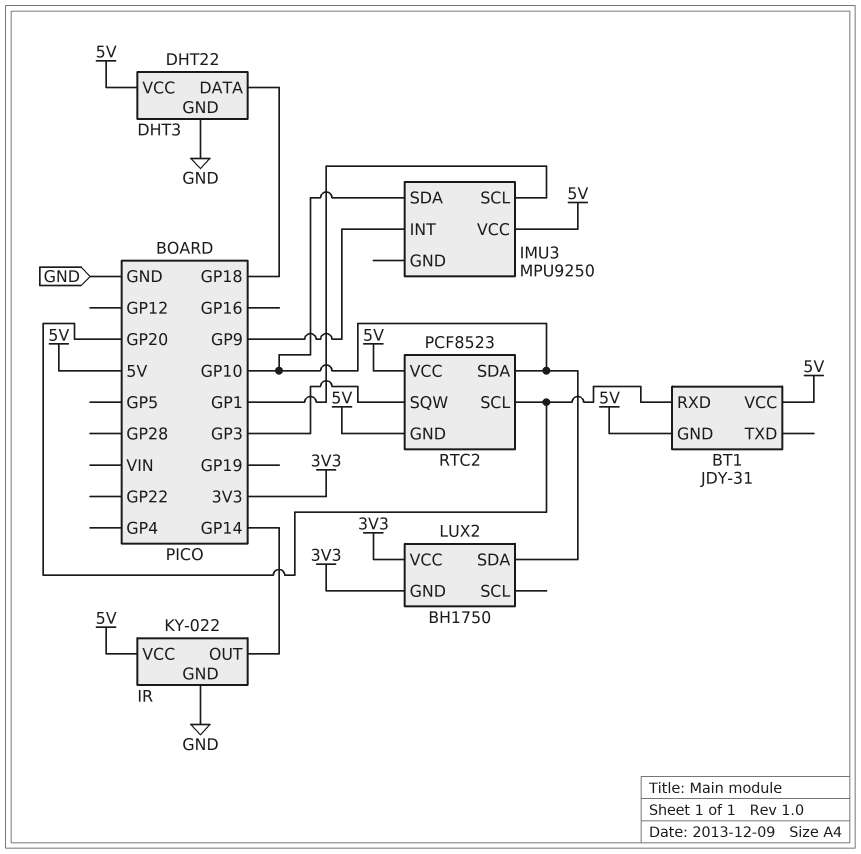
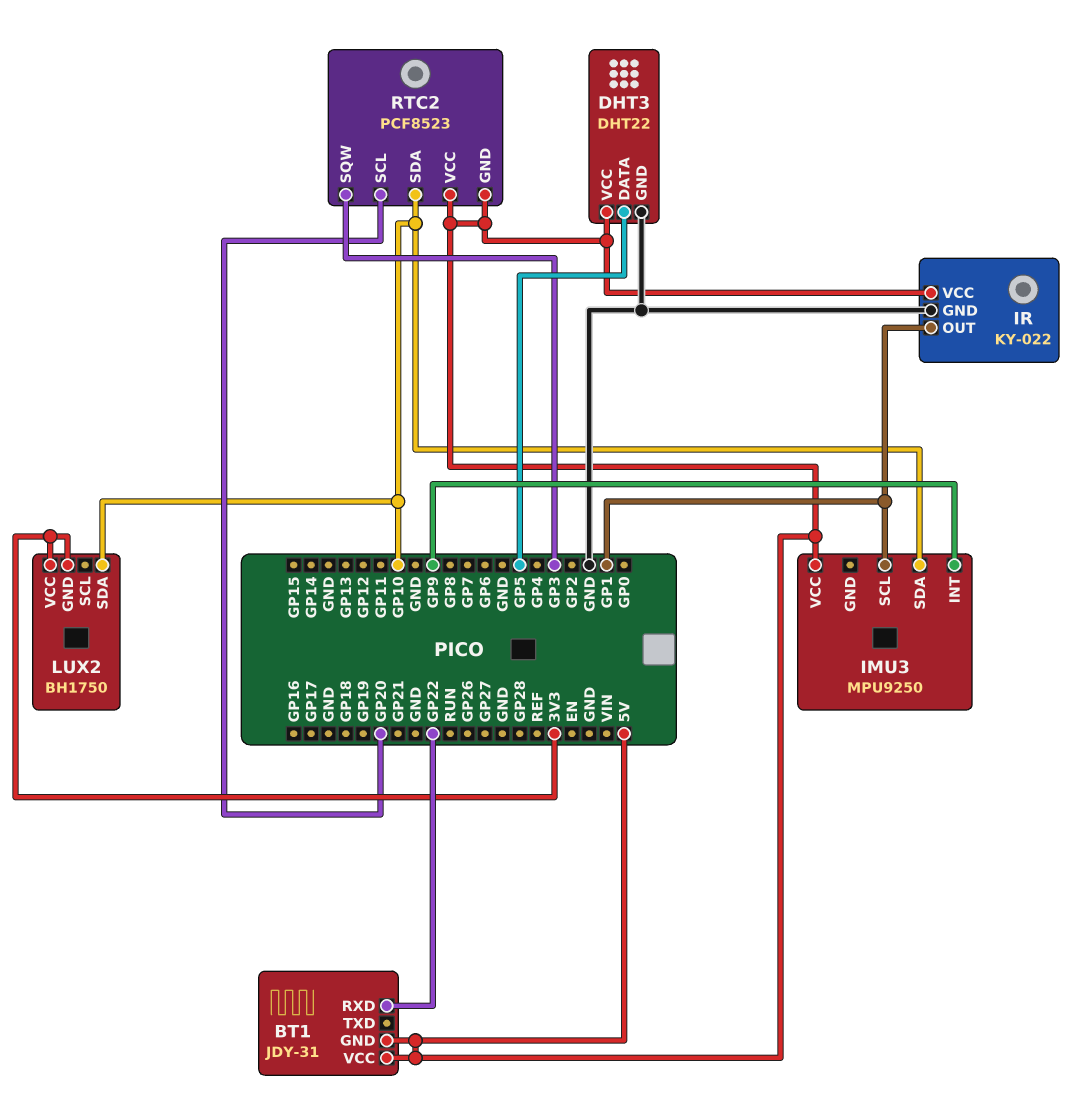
BT1 pin RXD: GP20 -> GP22
DHT3 pin DATA: GP18 -> GP5
IR pin OUT: GP14 -> GP1

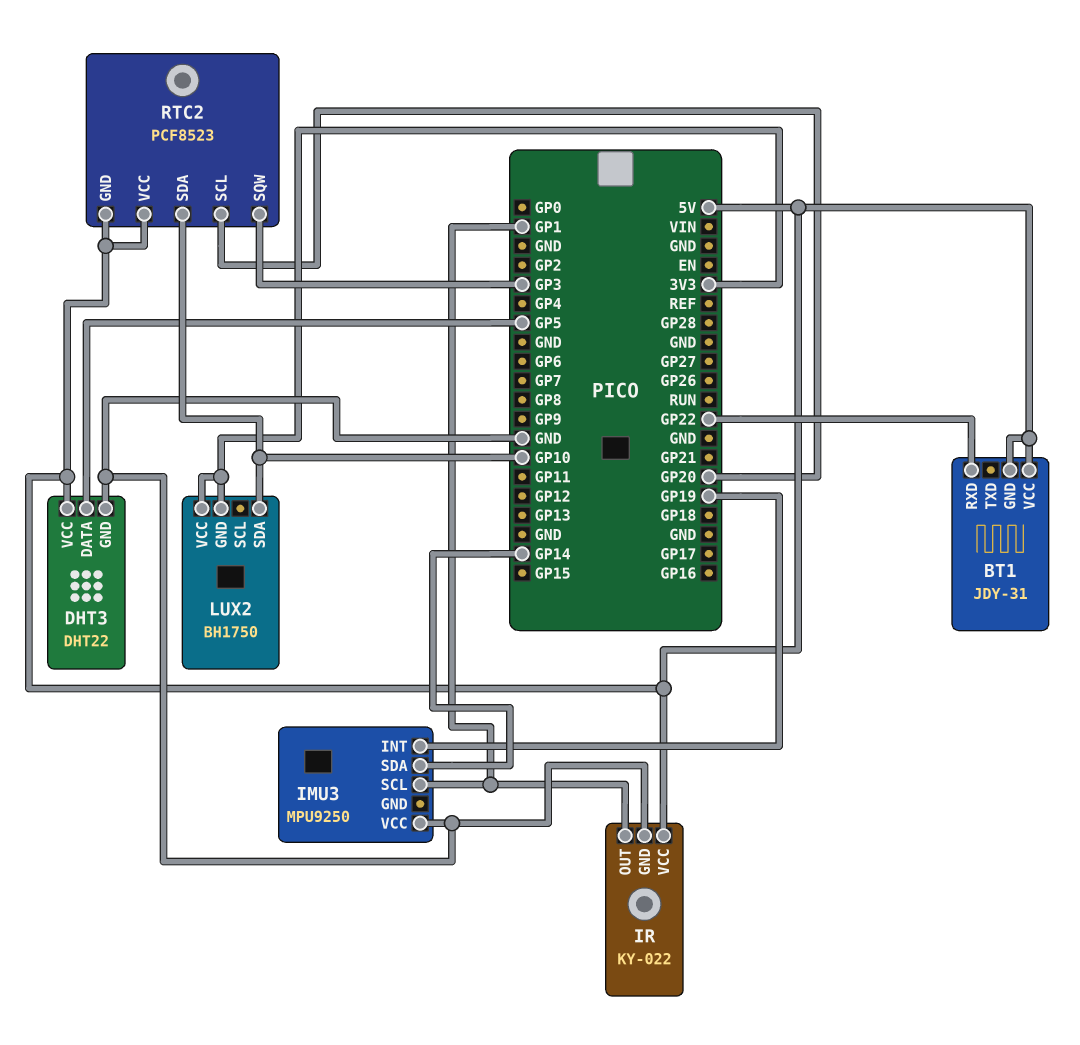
IMU3 pin INT: GP9 -> GP19
IMU3 pin SDA: GP10 -> GP14
IMU3 pin VCC: 5V -> GND

